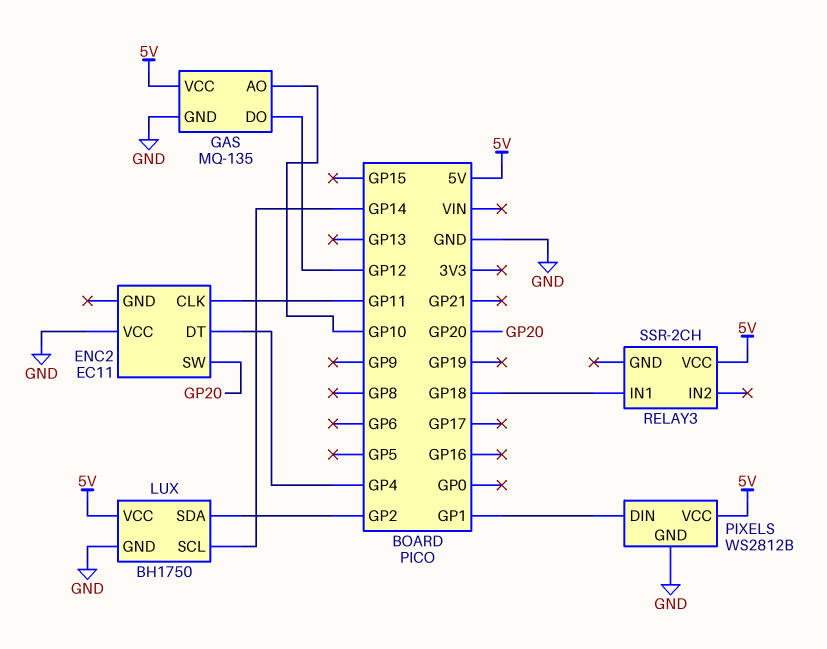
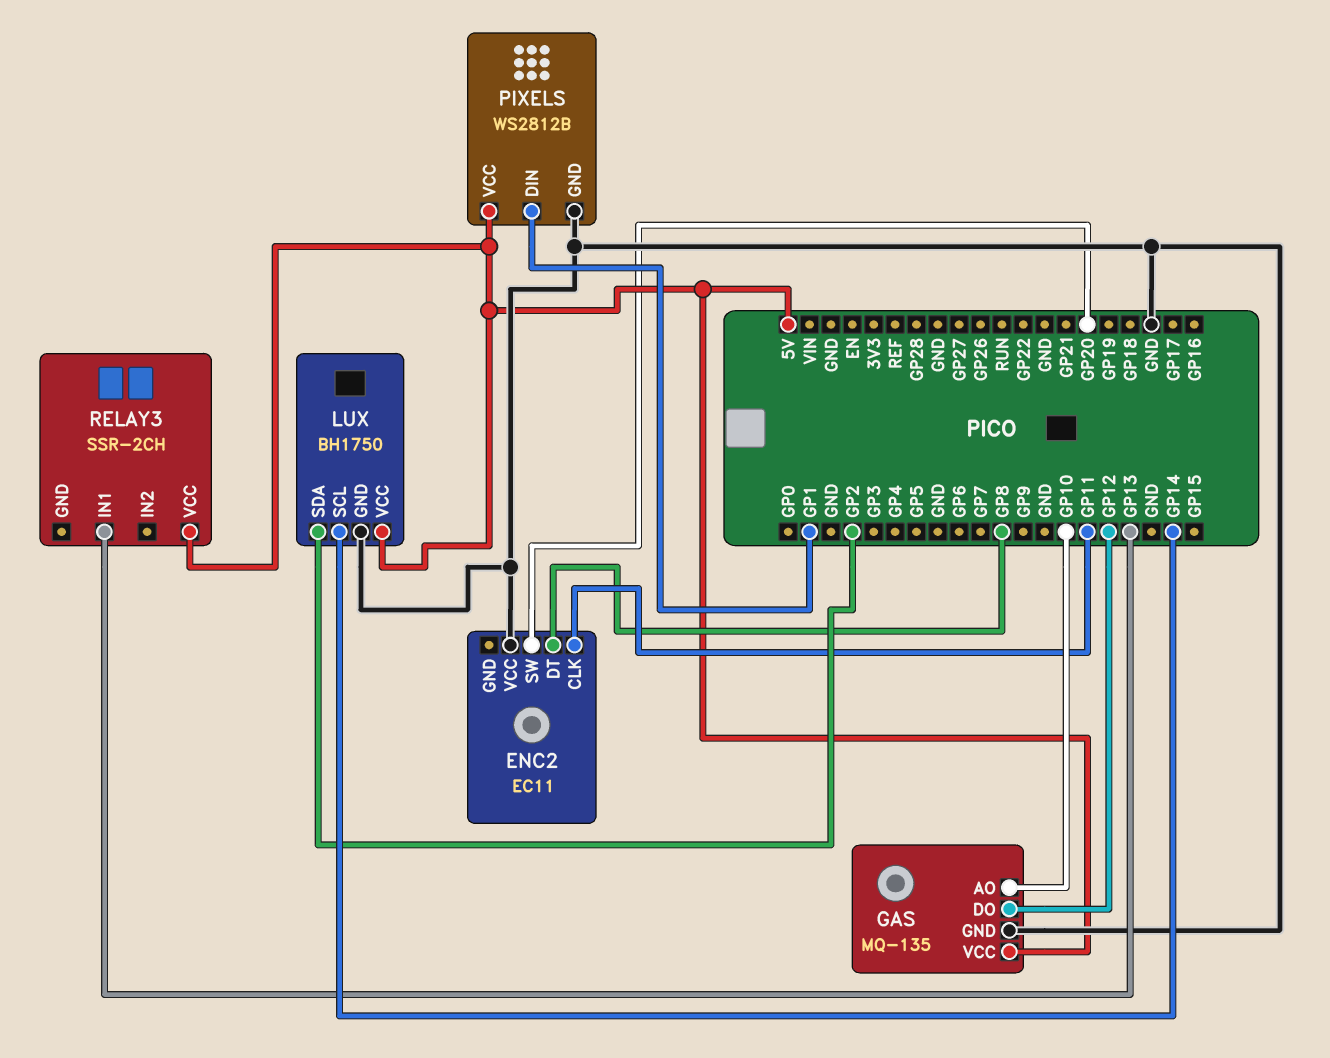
ENC2 pin DT: GP4 -> GP8
RELAY3 pin IN1: GP18 -> GP13

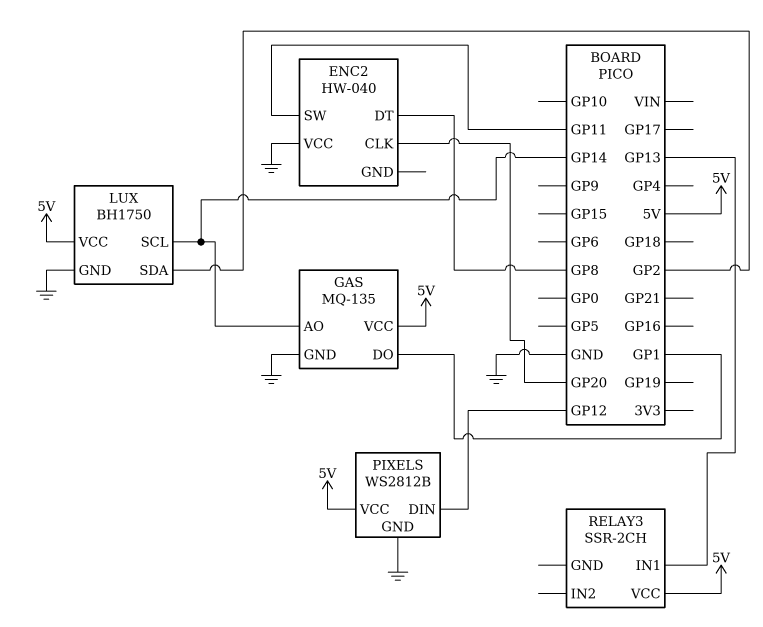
ENC2: EC11 -> HW-040
ENC2 pin CLK: GP11 -> GP20
ENC2 pin SW: GP20 -> GP11
GAS pin AO: GP10 -> GP14
GAS pin DO: GP12 -> GP1
PIXELS pin DIN: GP1 -> GP12

